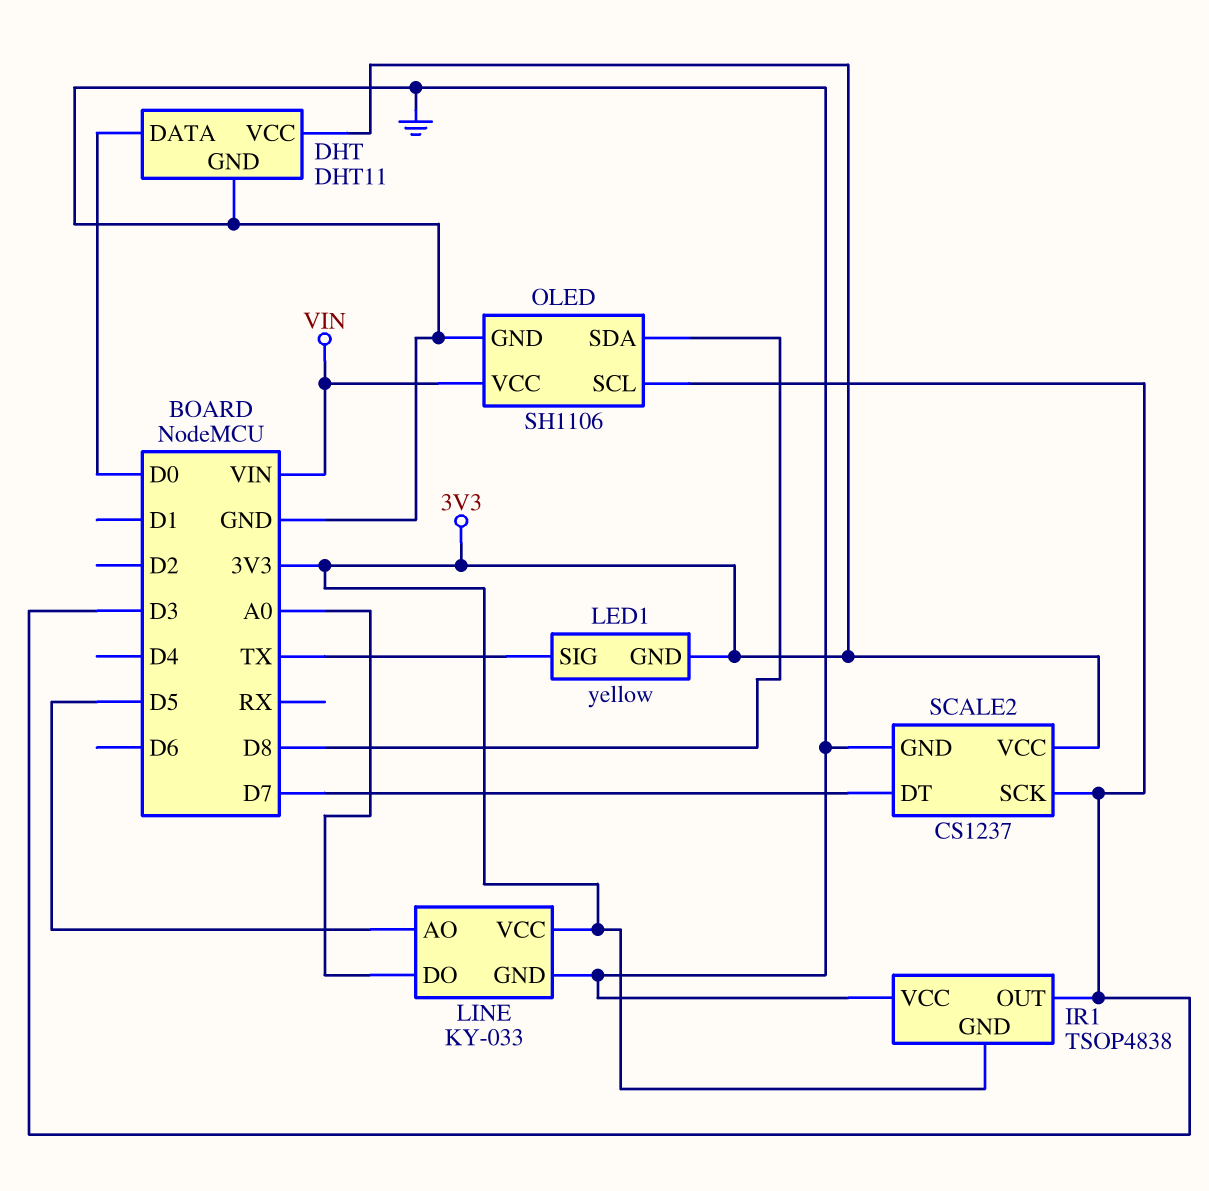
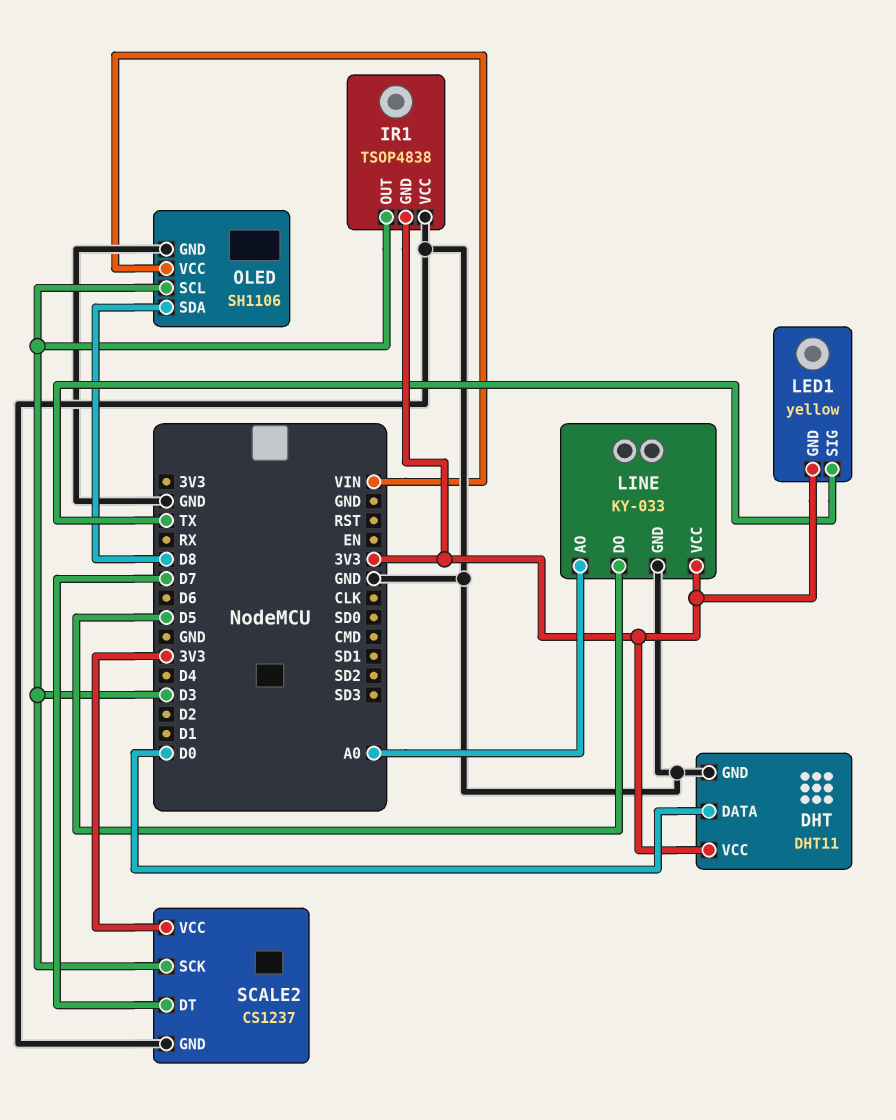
LINE pin AO: D5 -> A0
LINE pin DO: A0 -> D5

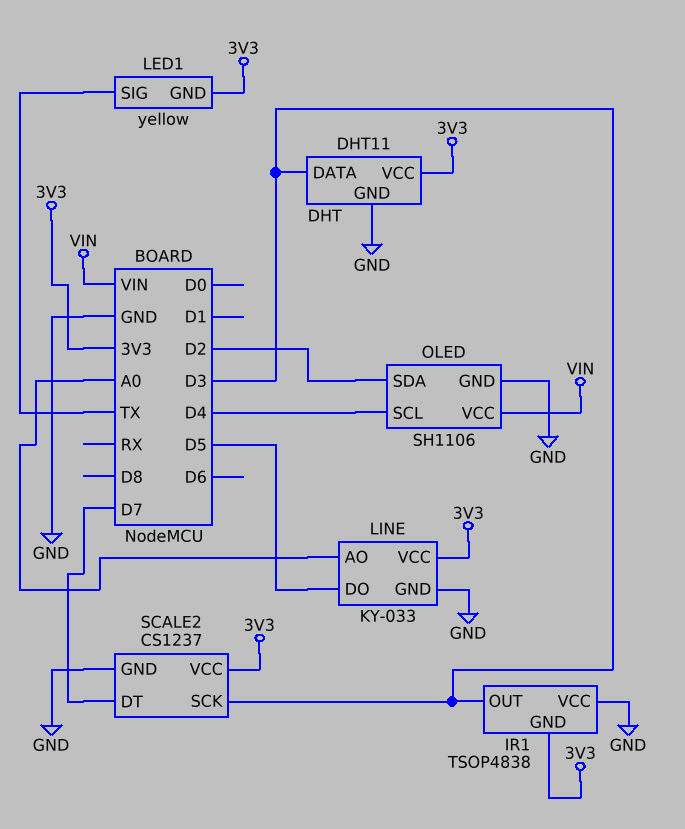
DHT pin DATA: D0 -> D3
OLED pin SCL: D3 -> D4
OLED pin SDA: D8 -> D2

